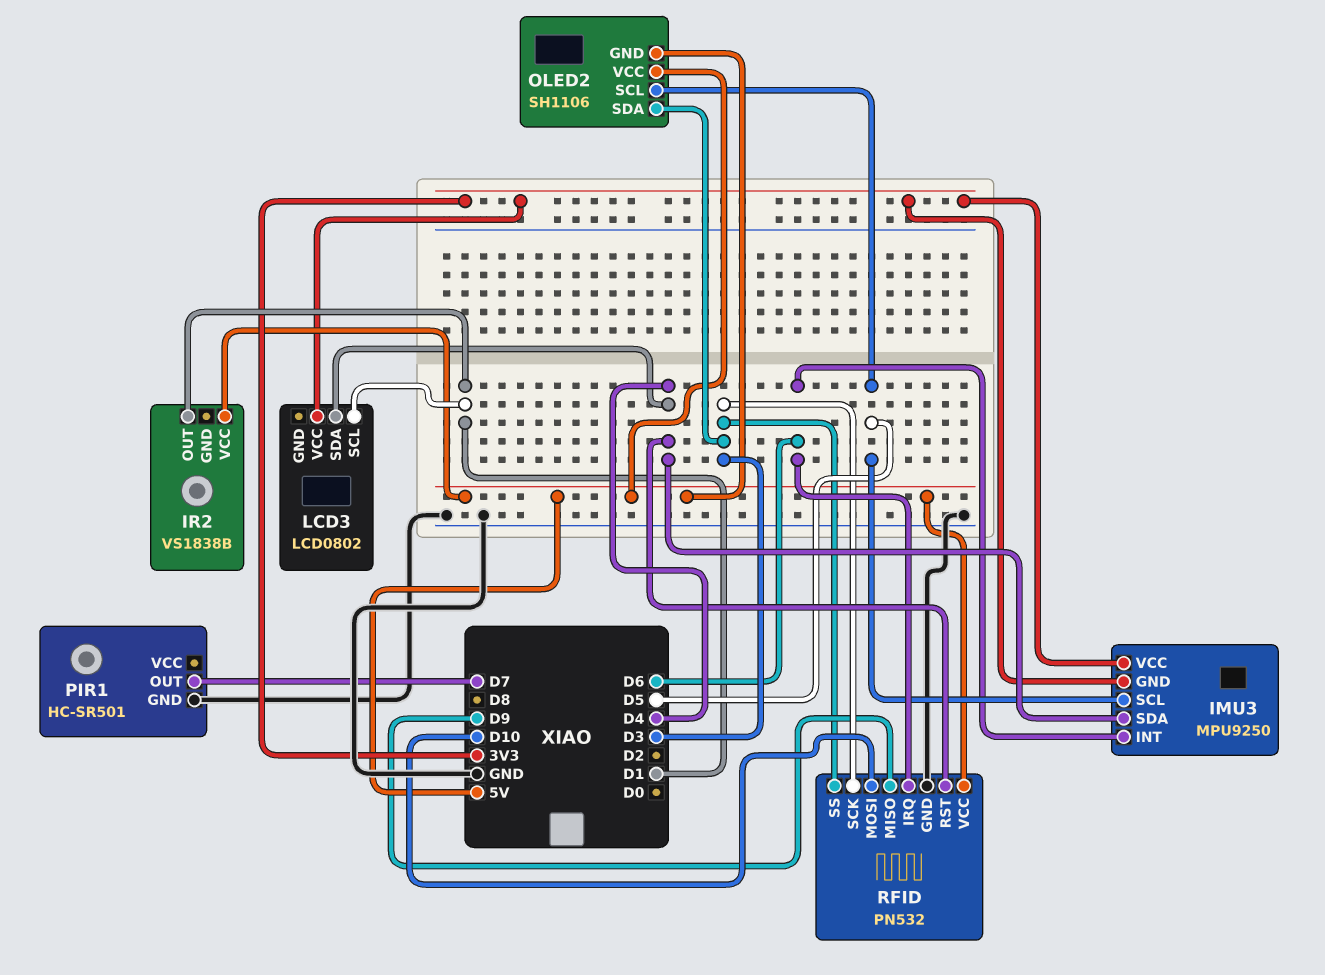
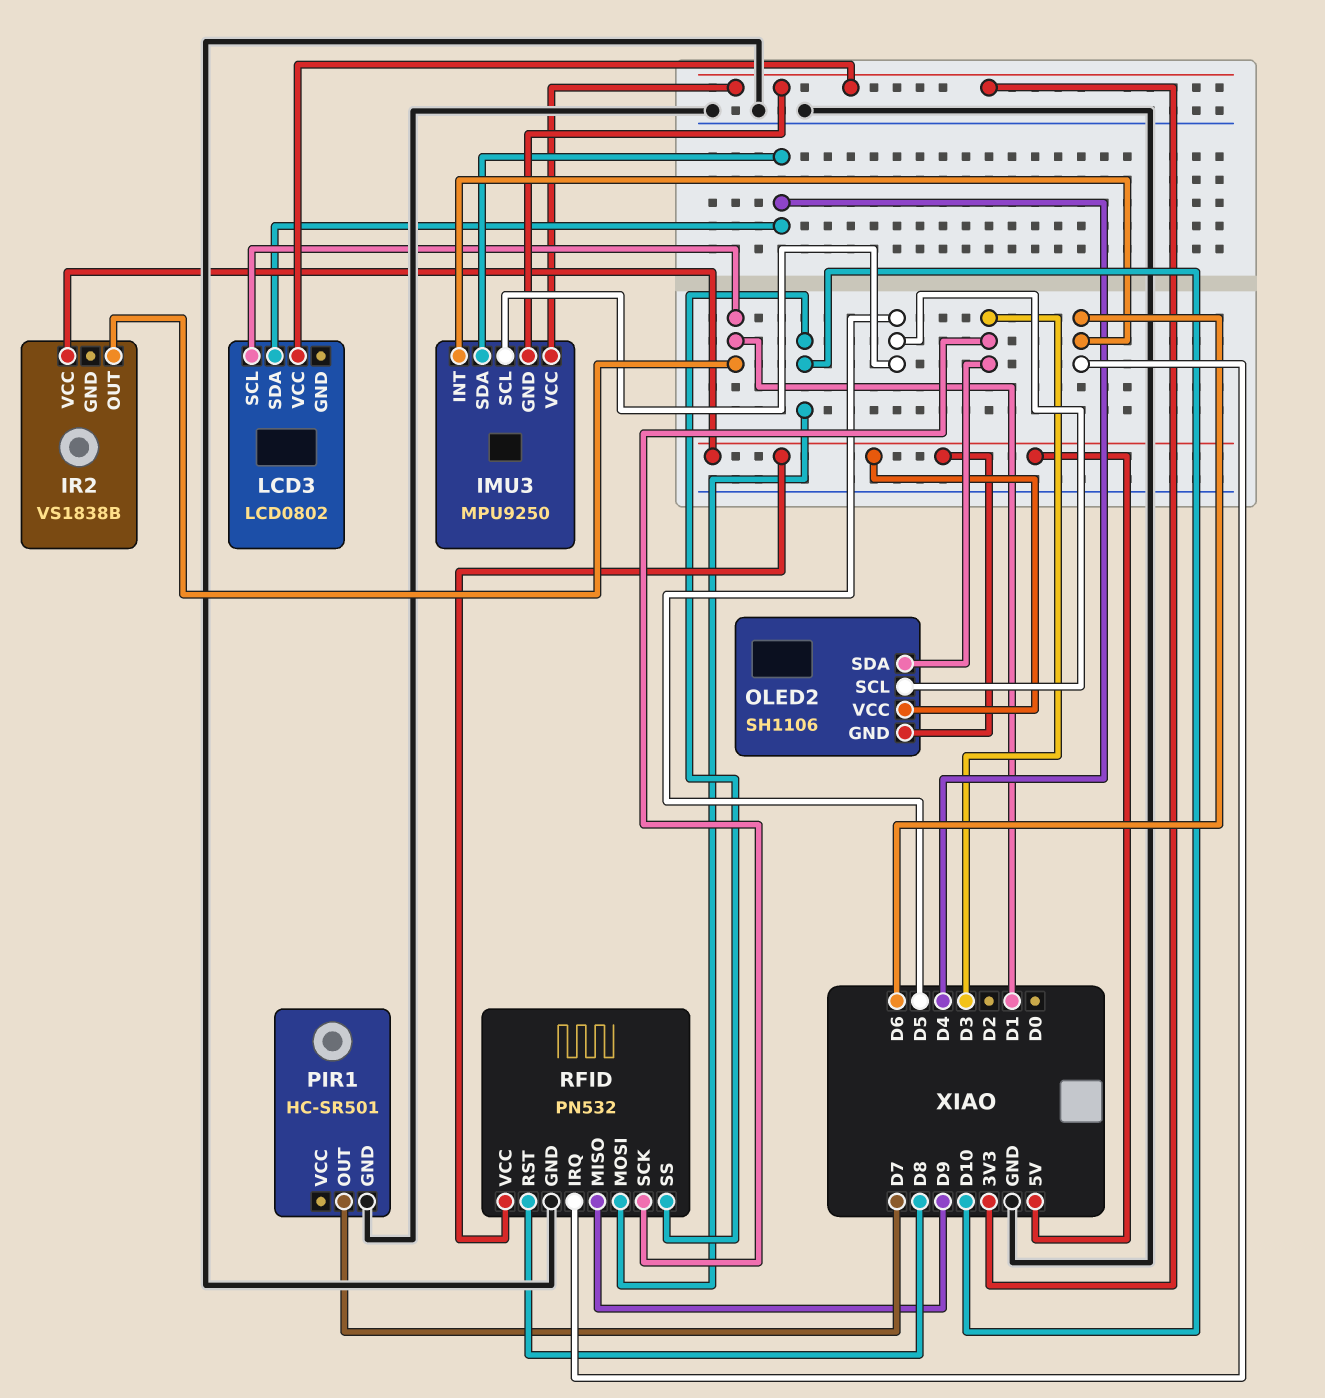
RFID pin RST: D4 -> D8
RFID pin SS: D3 -> D10

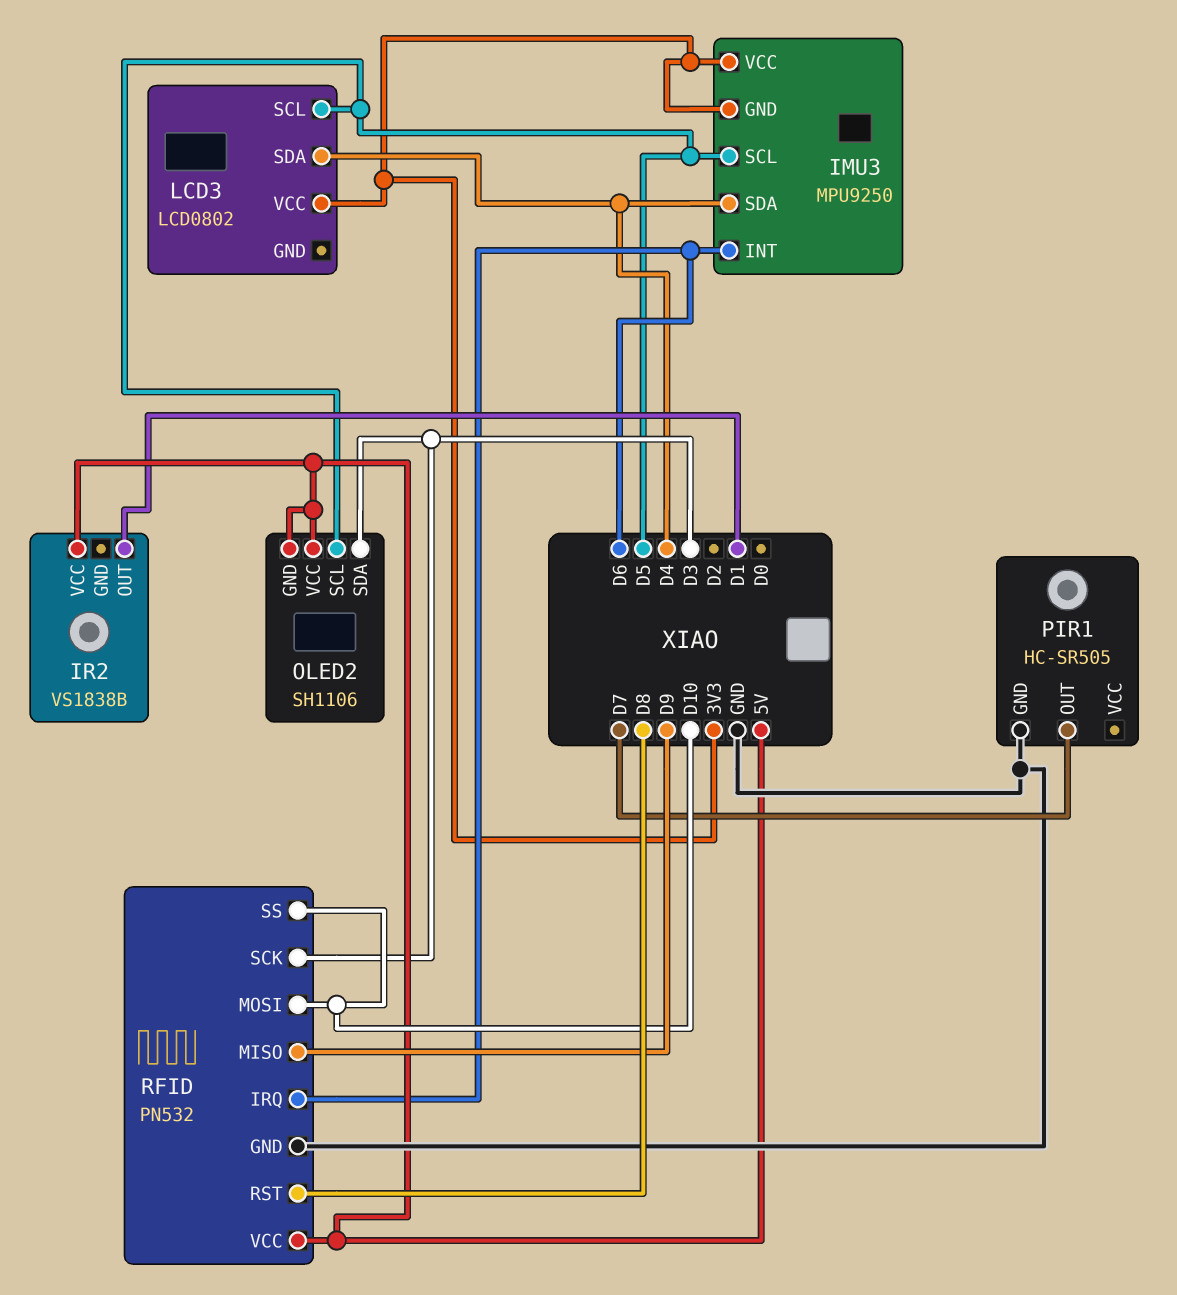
LCD3 pin SCL: D1 -> D5
PIR1: HC-SR501 -> HC-SR505

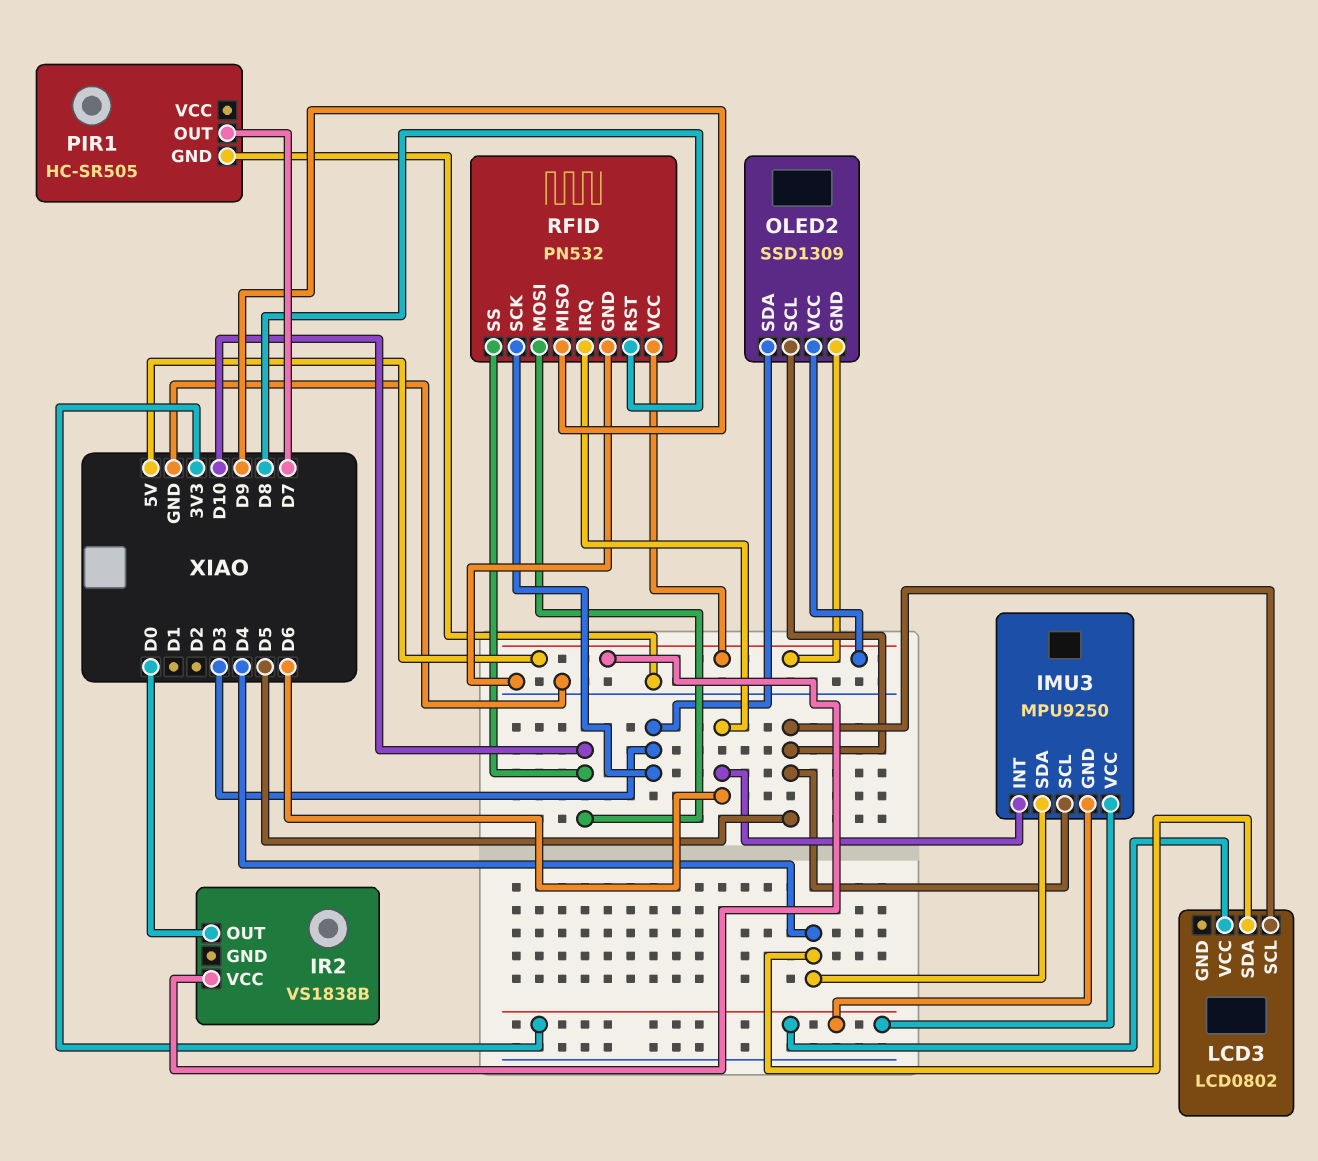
IR2 pin OUT: D1 -> D0
OLED2: SH1106 -> SSD1309

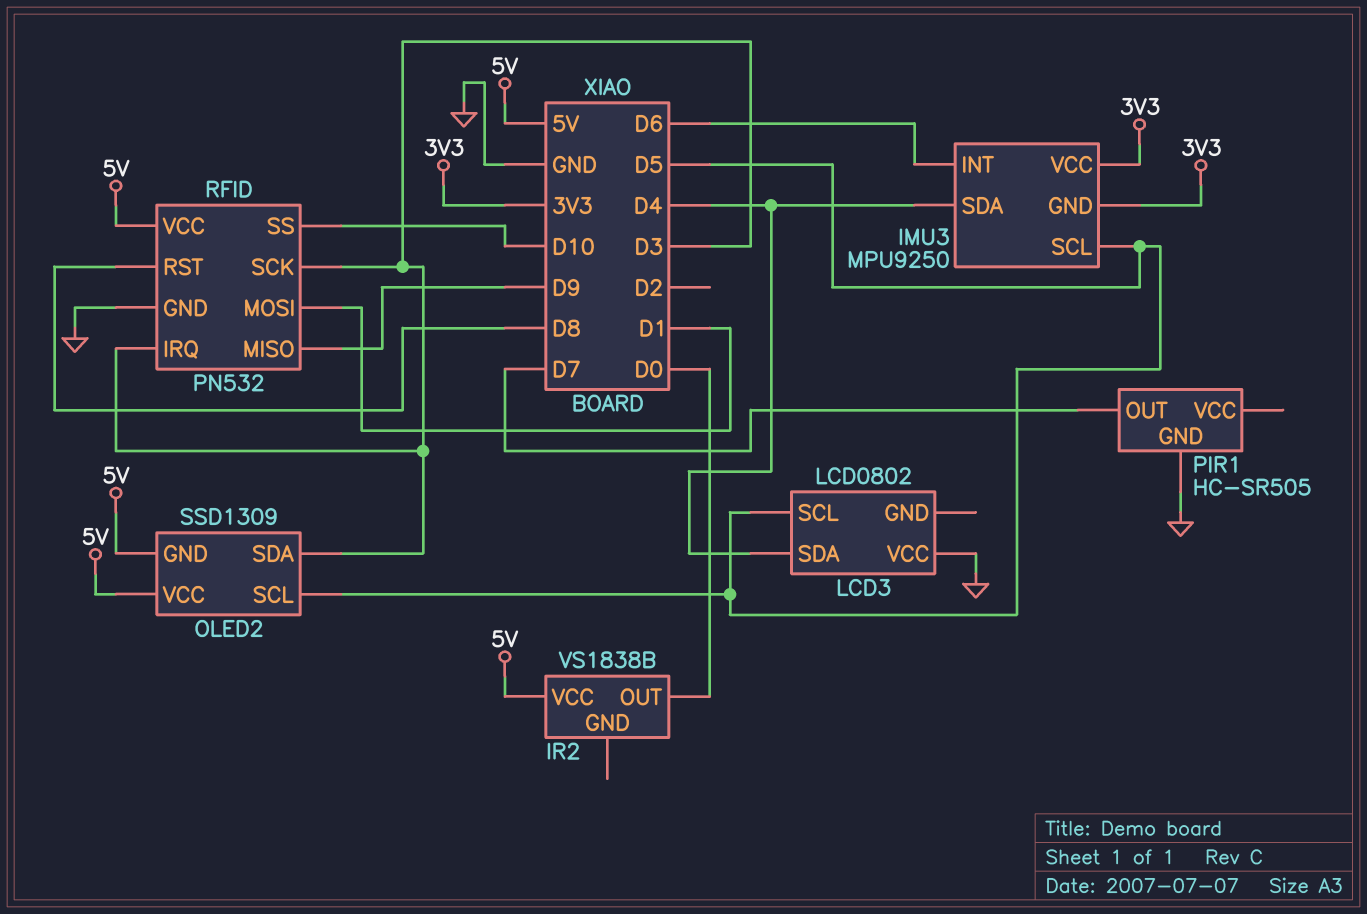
LCD3 pin VCC: 3V3 -> GND
RFID pin IRQ: D6 -> D3
RFID pin MOSI: D10 -> D1

